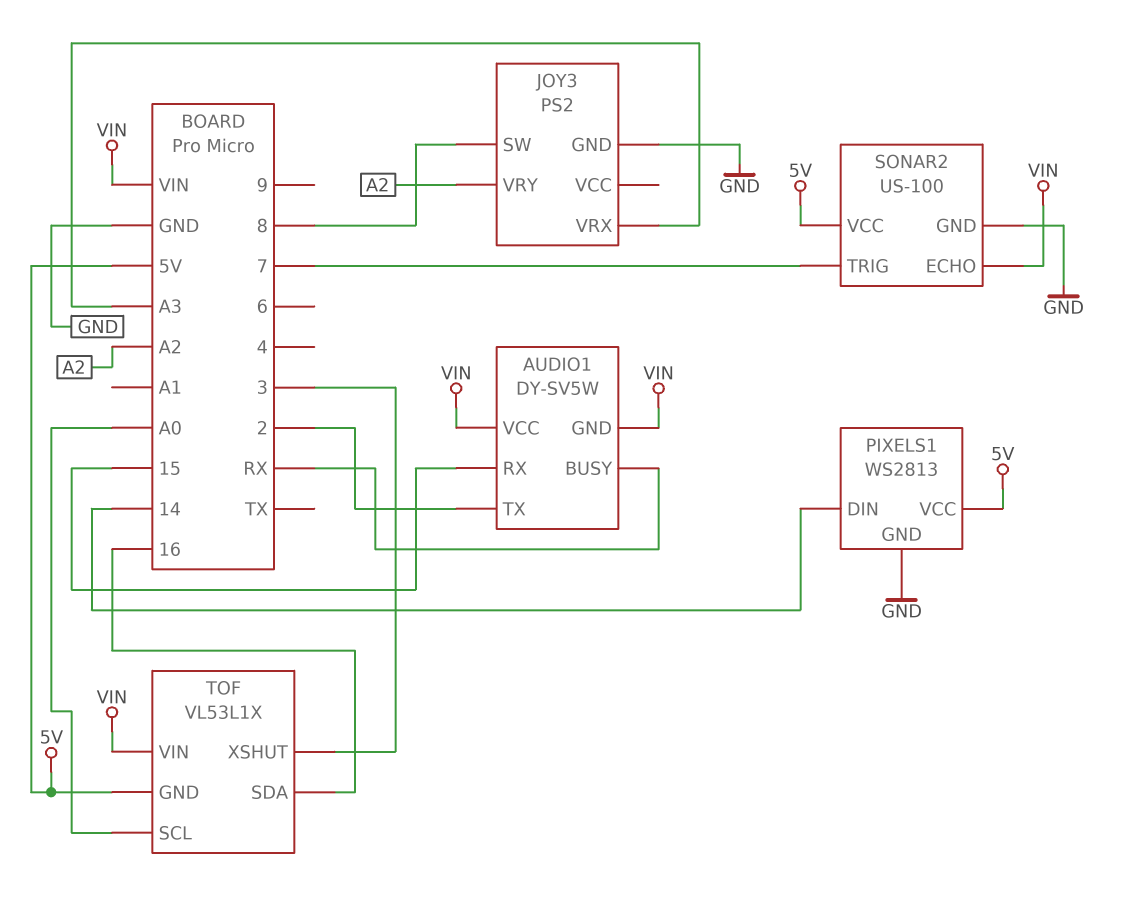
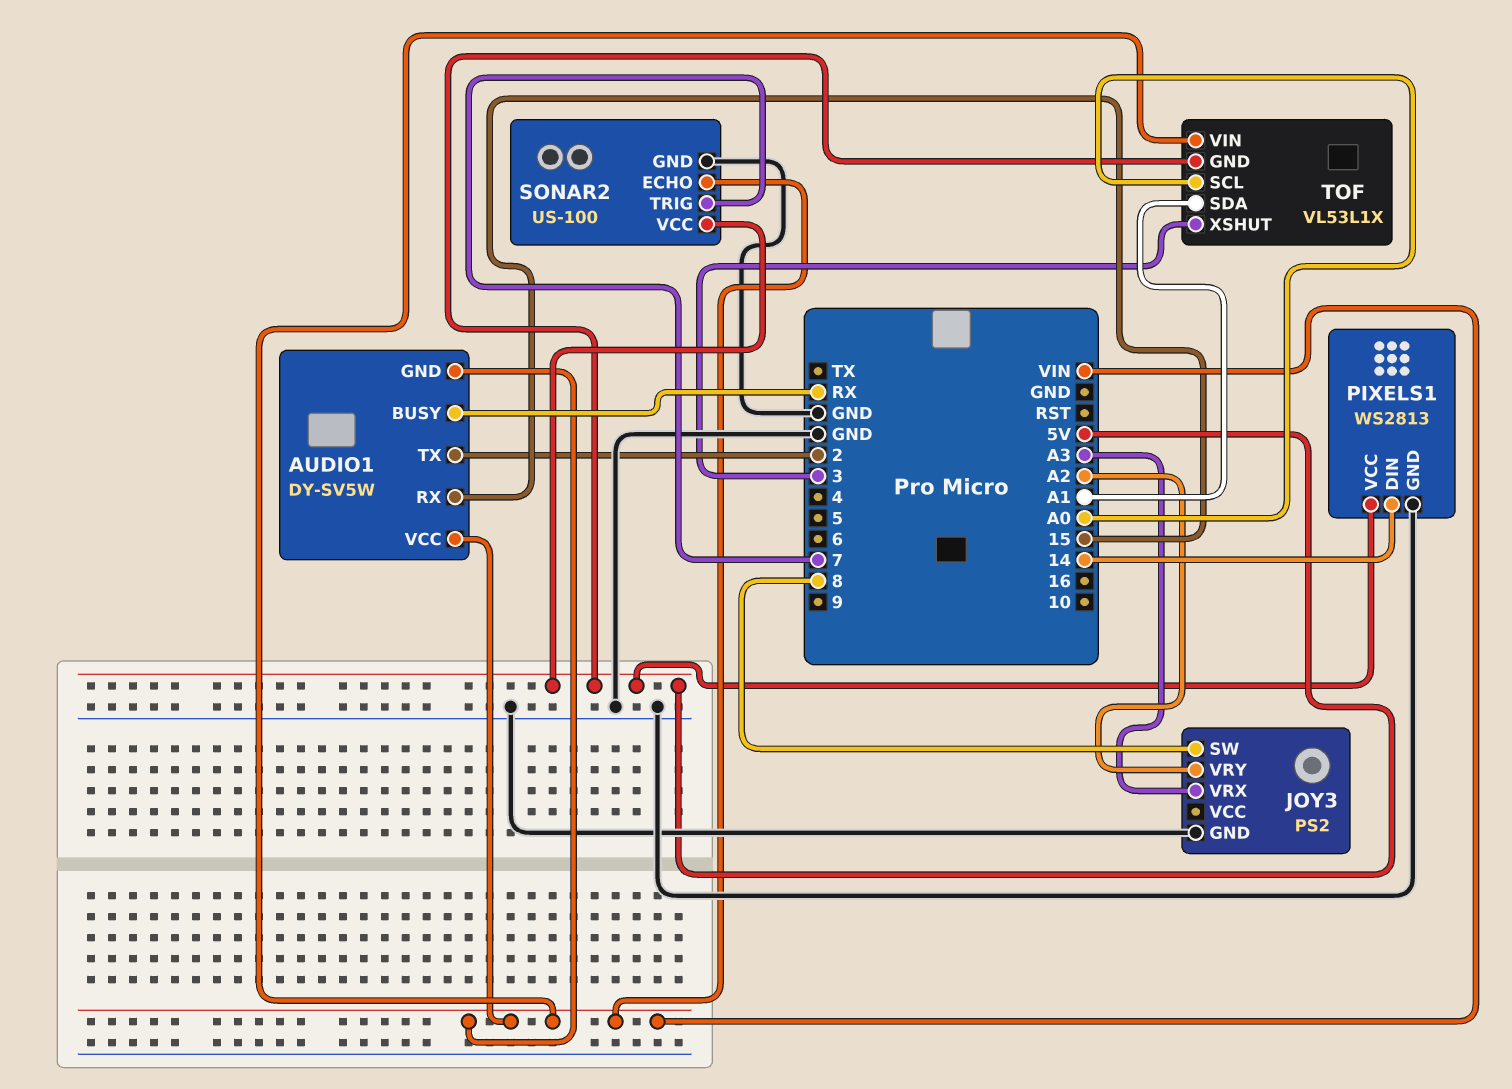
TOF pin SDA: 16 -> A1

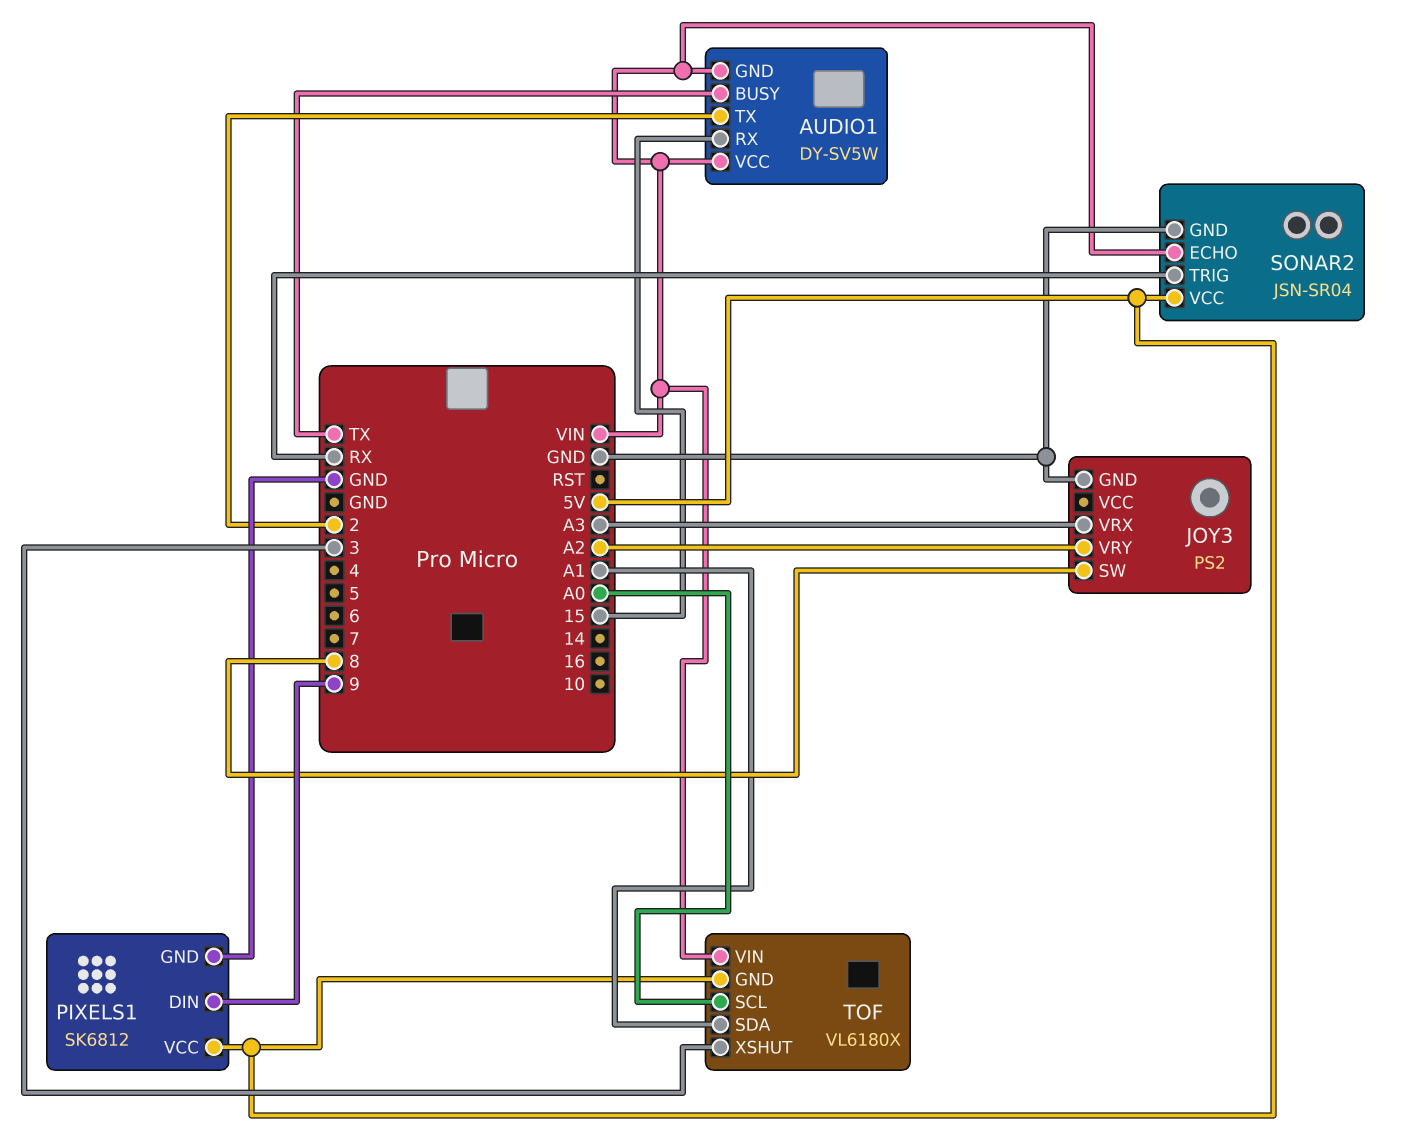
AUDIO1 pin BUSY: RX -> TX
PIXELS1: WS2813 -> SK6812
PIXELS1 pin DIN: 14 -> 9
SONAR2: US-100 -> JSN-SR04
SONAR2 pin TRIG: 7 -> RX
TOF: VL53L1X -> VL6180X

